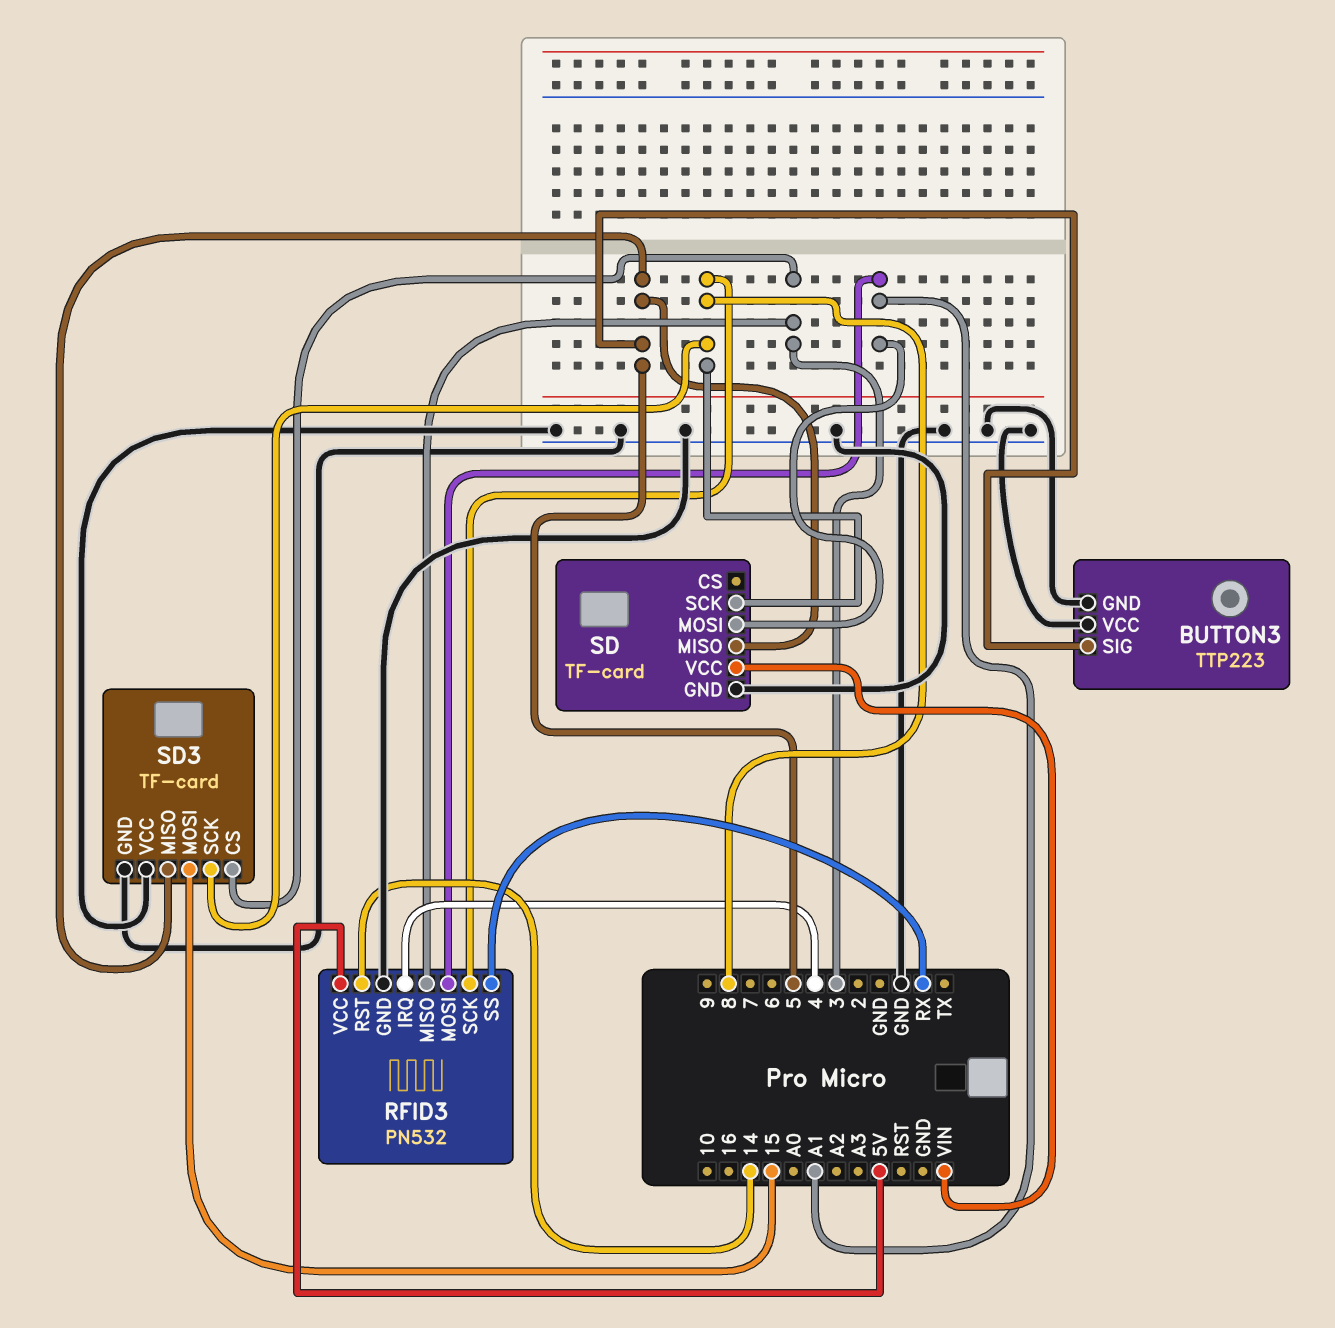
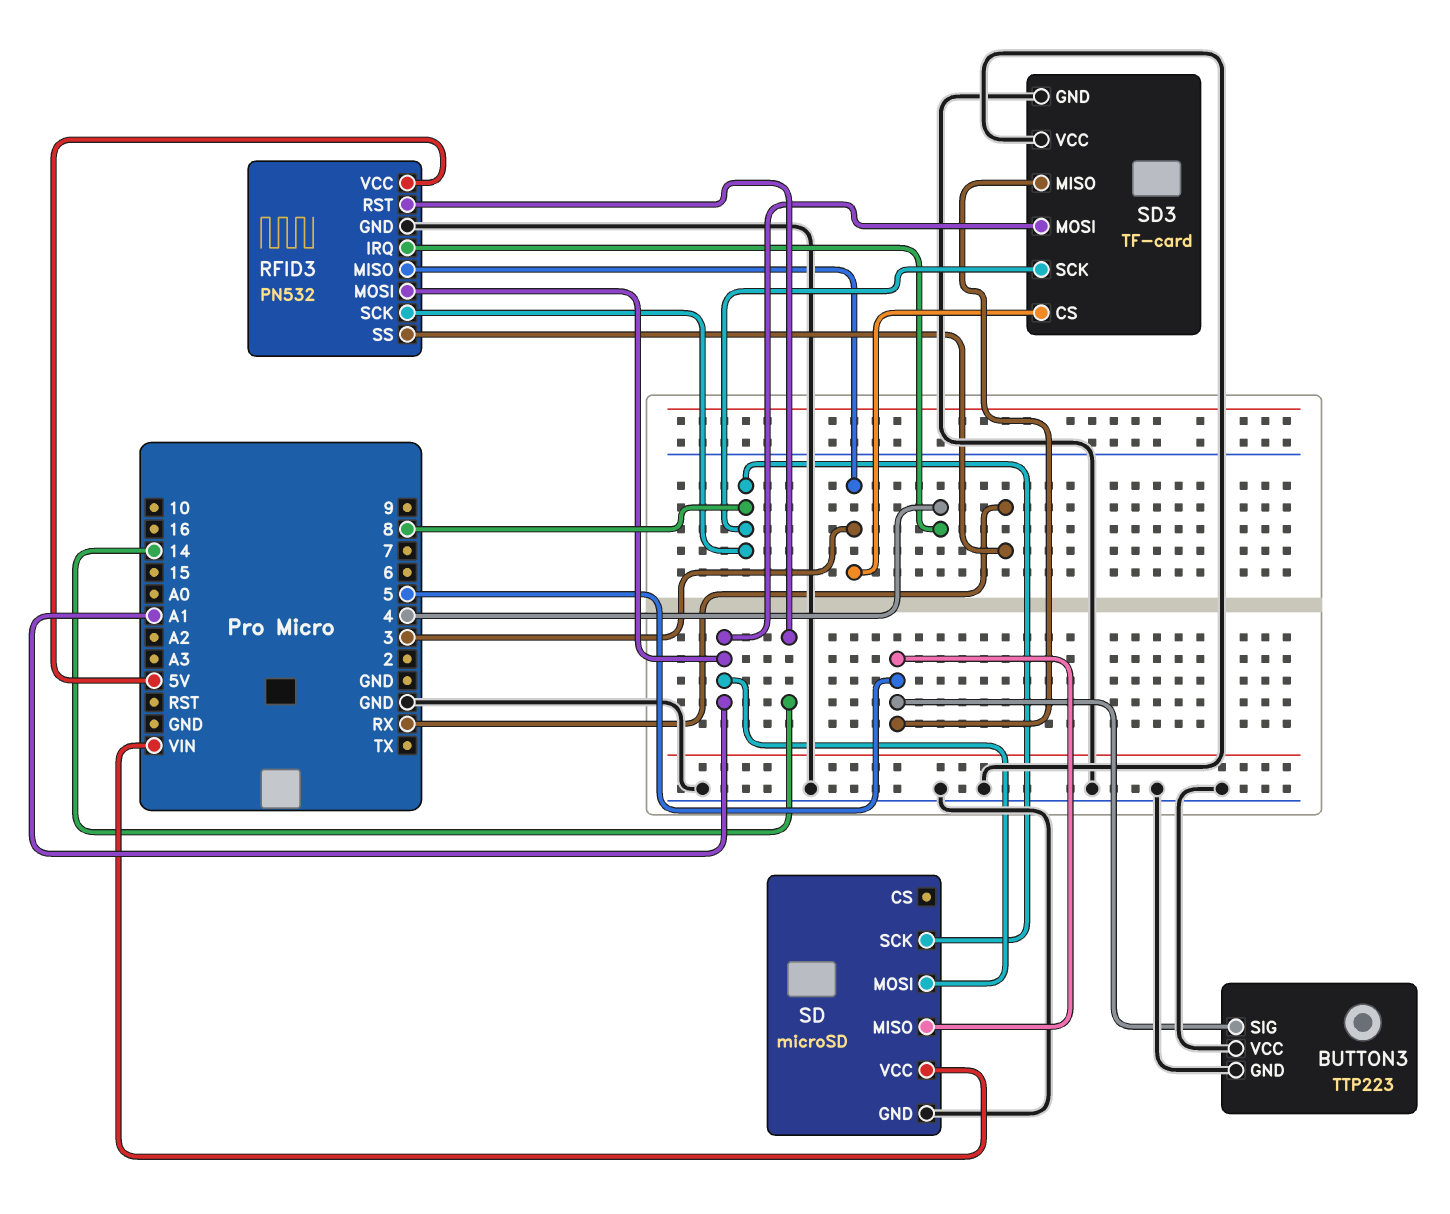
SD: TF-card -> microSD
SD3 pin MOSI: 15 -> A1

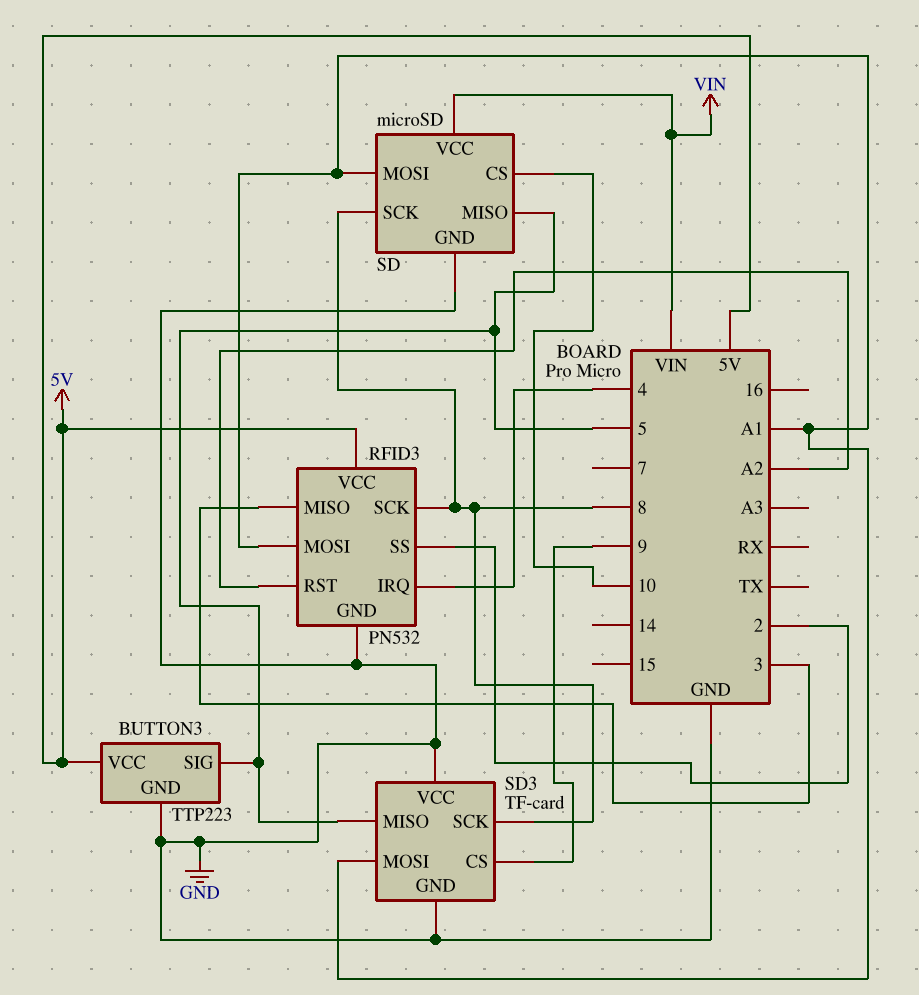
BUTTON3 pin VCC: GND -> 5V
RFID3 pin RST: 14 -> A2
RFID3 pin SS: RX -> 2
SD pin CS: none -> 10
SD3 pin CS: 3 -> 9

